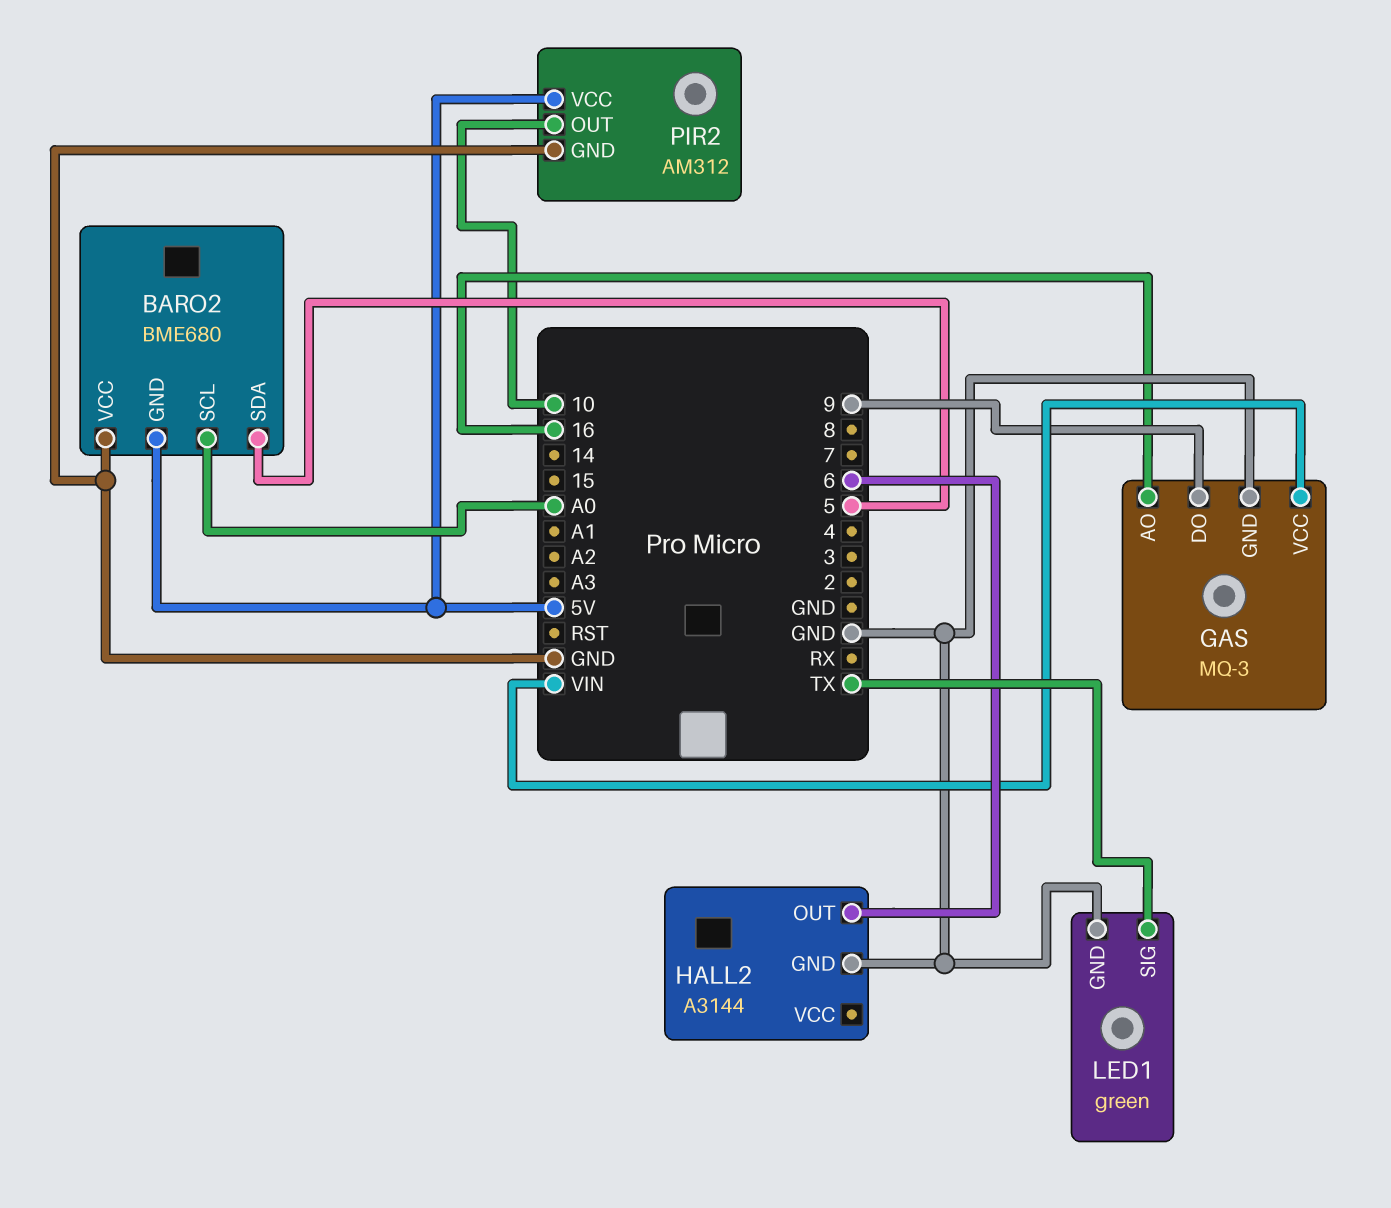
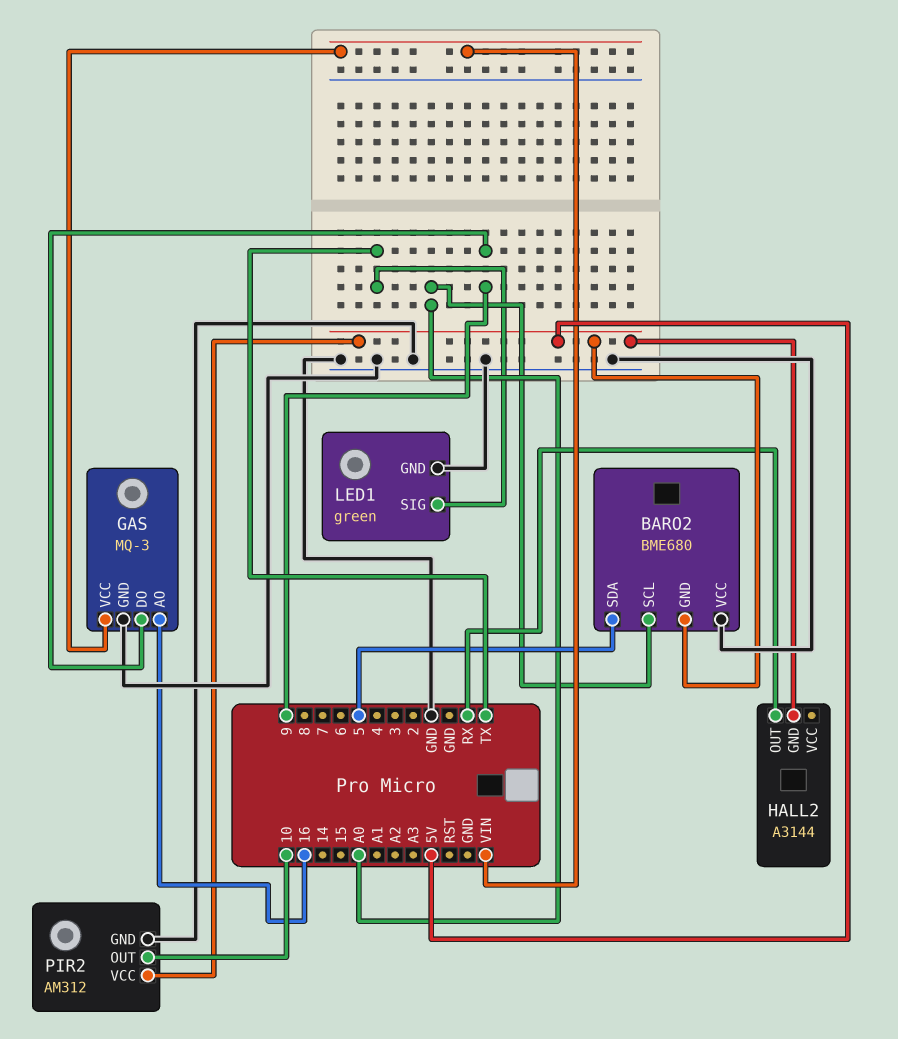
HALL2 pin GND: GND -> 5V
HALL2 pin OUT: 6 -> RX

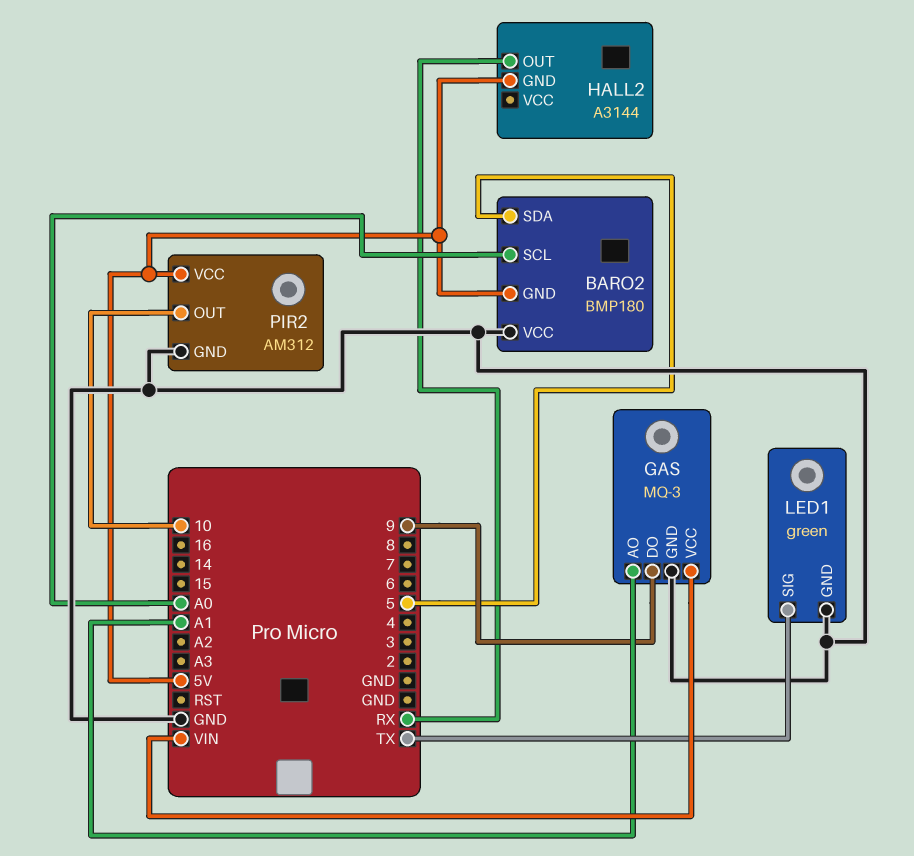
BARO2: BME680 -> BMP180
GAS pin AO: 16 -> A1

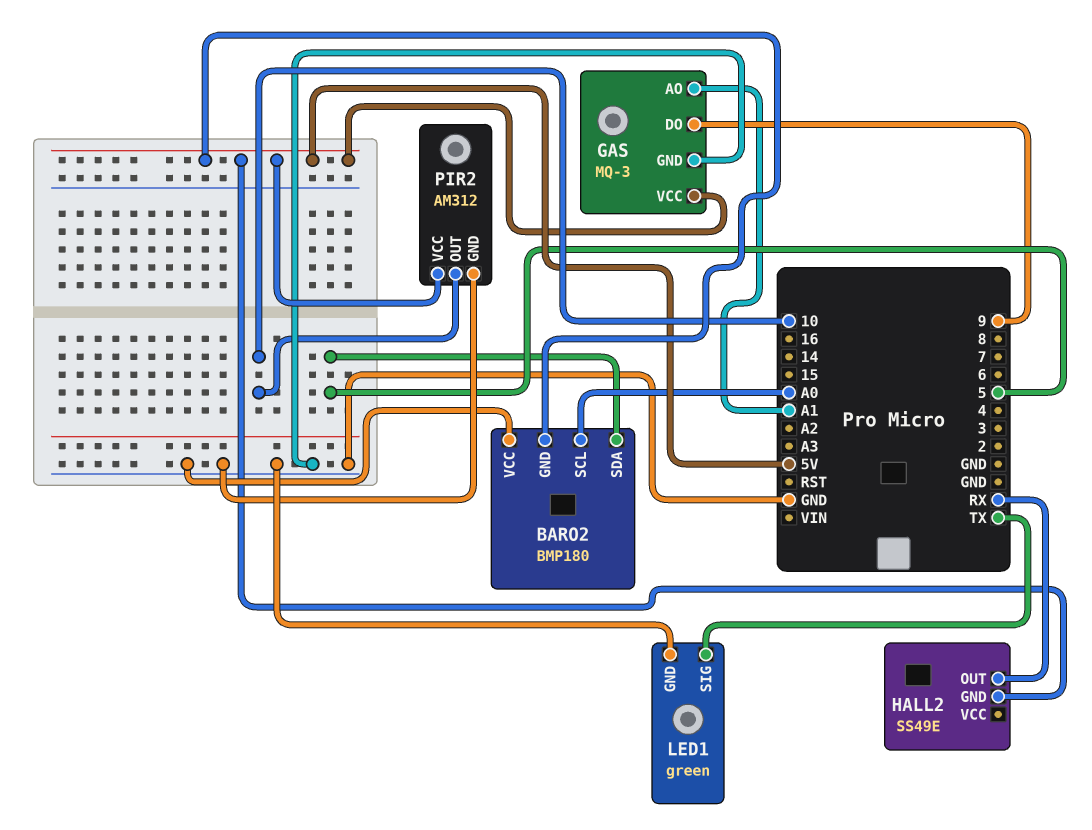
GAS pin VCC: VIN -> 5V
HALL2: A3144 -> SS49E

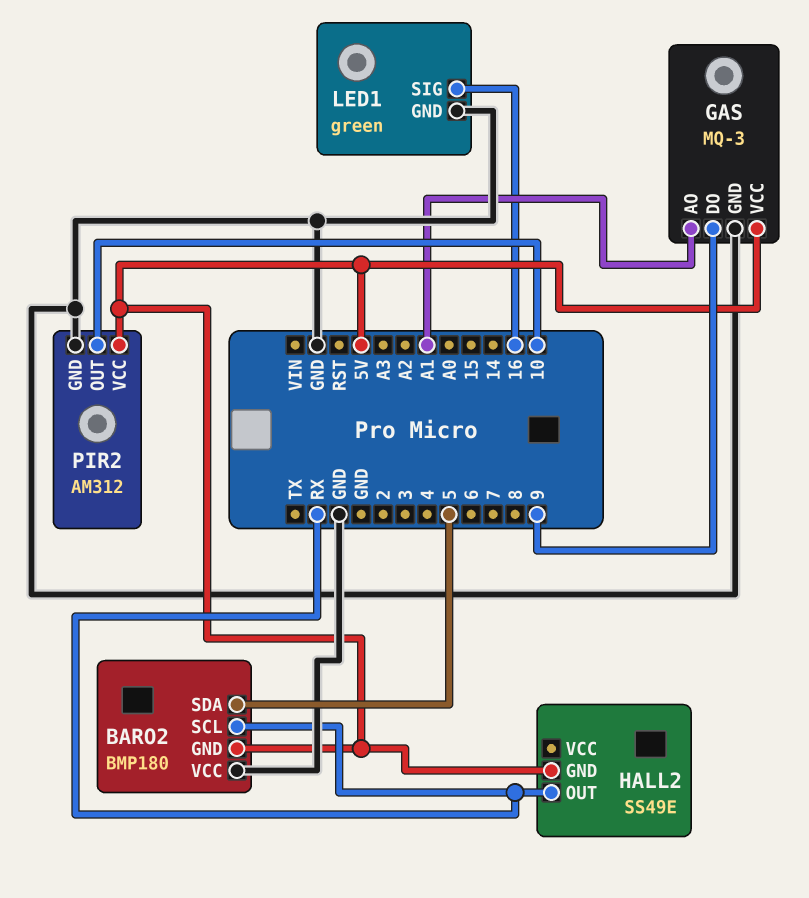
BARO2 pin SCL: A0 -> RX
LED1 pin SIG: TX -> 16

